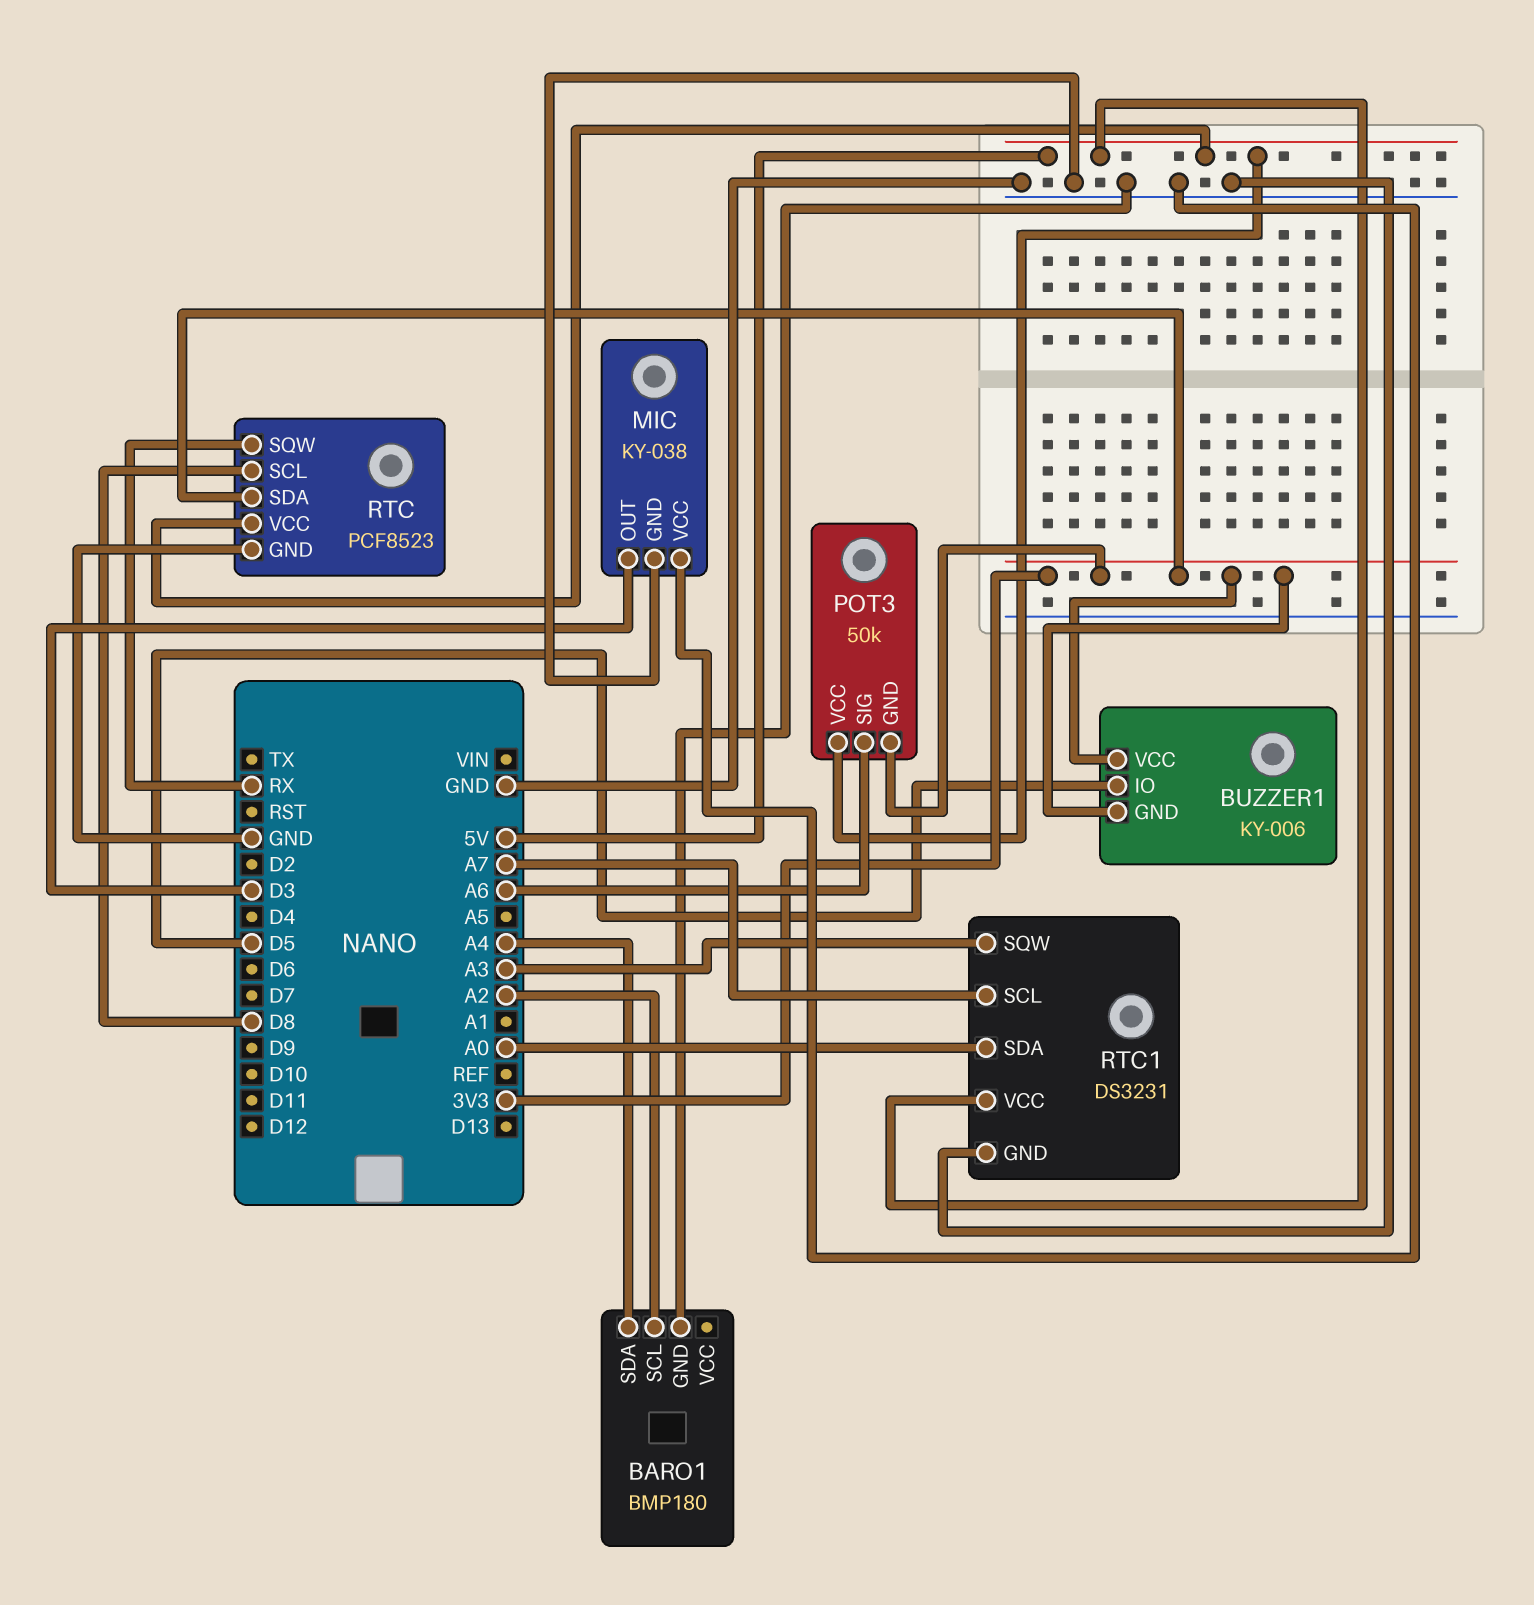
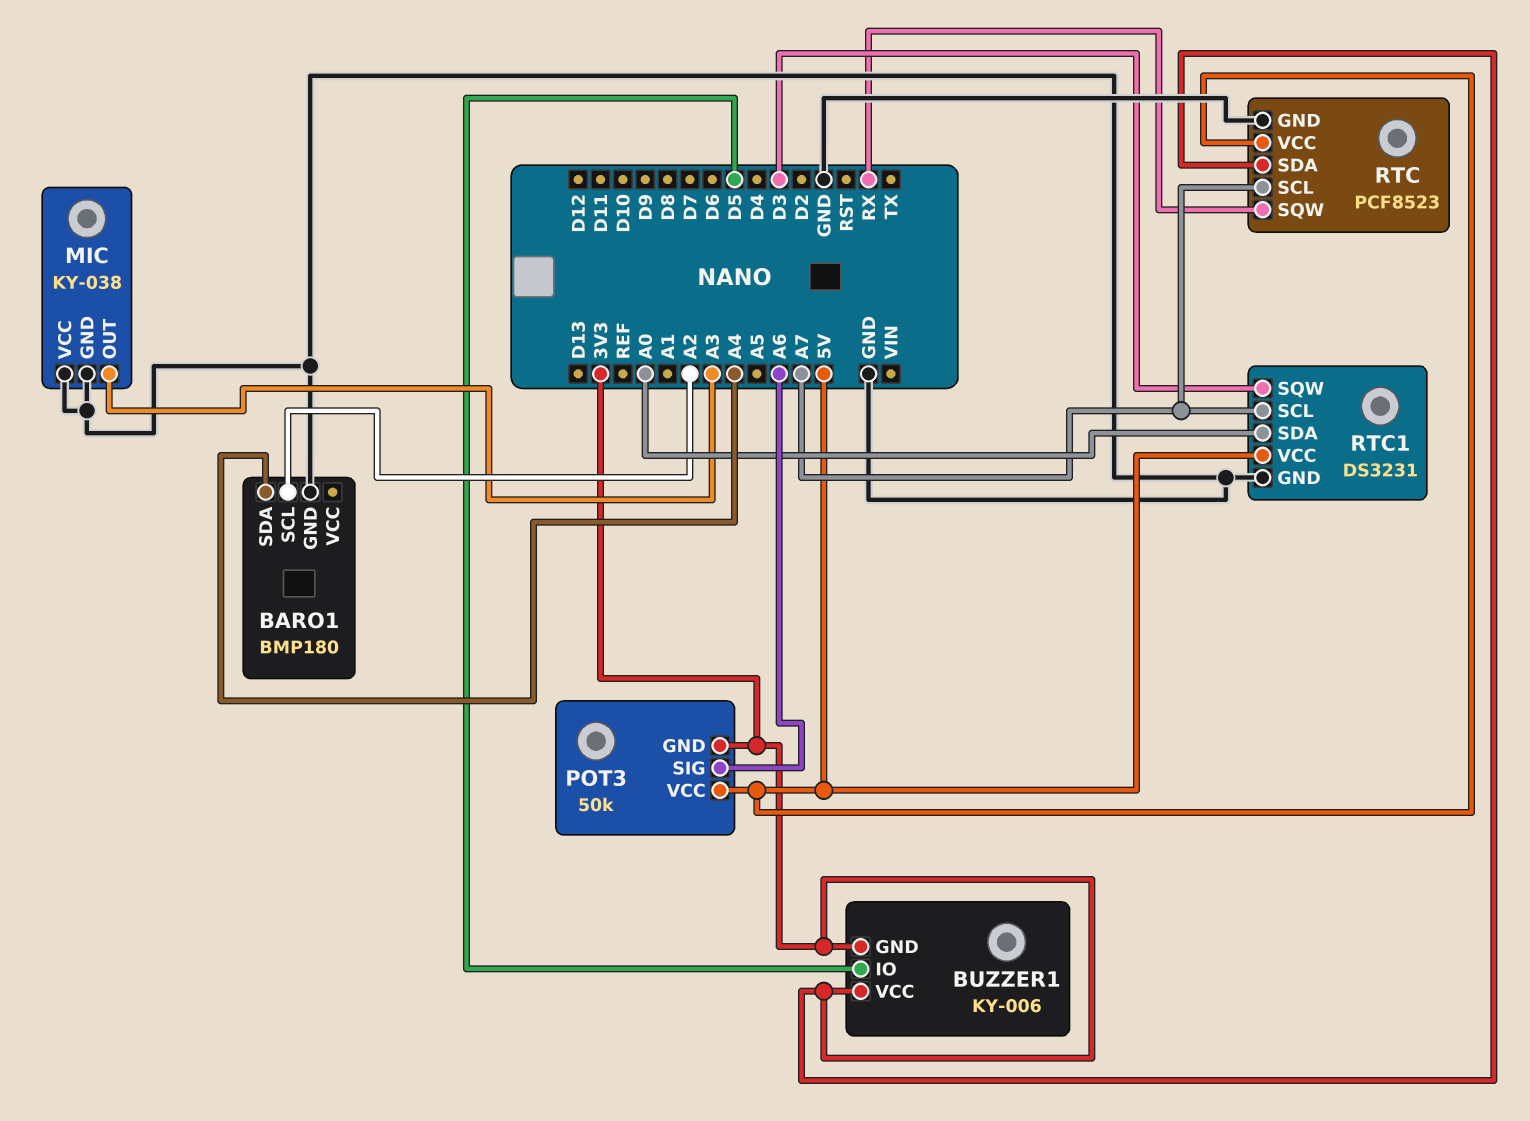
MIC pin OUT: D3 -> A3
RTC pin SCL: D8 -> A7
RTC1 pin SQW: A3 -> D3

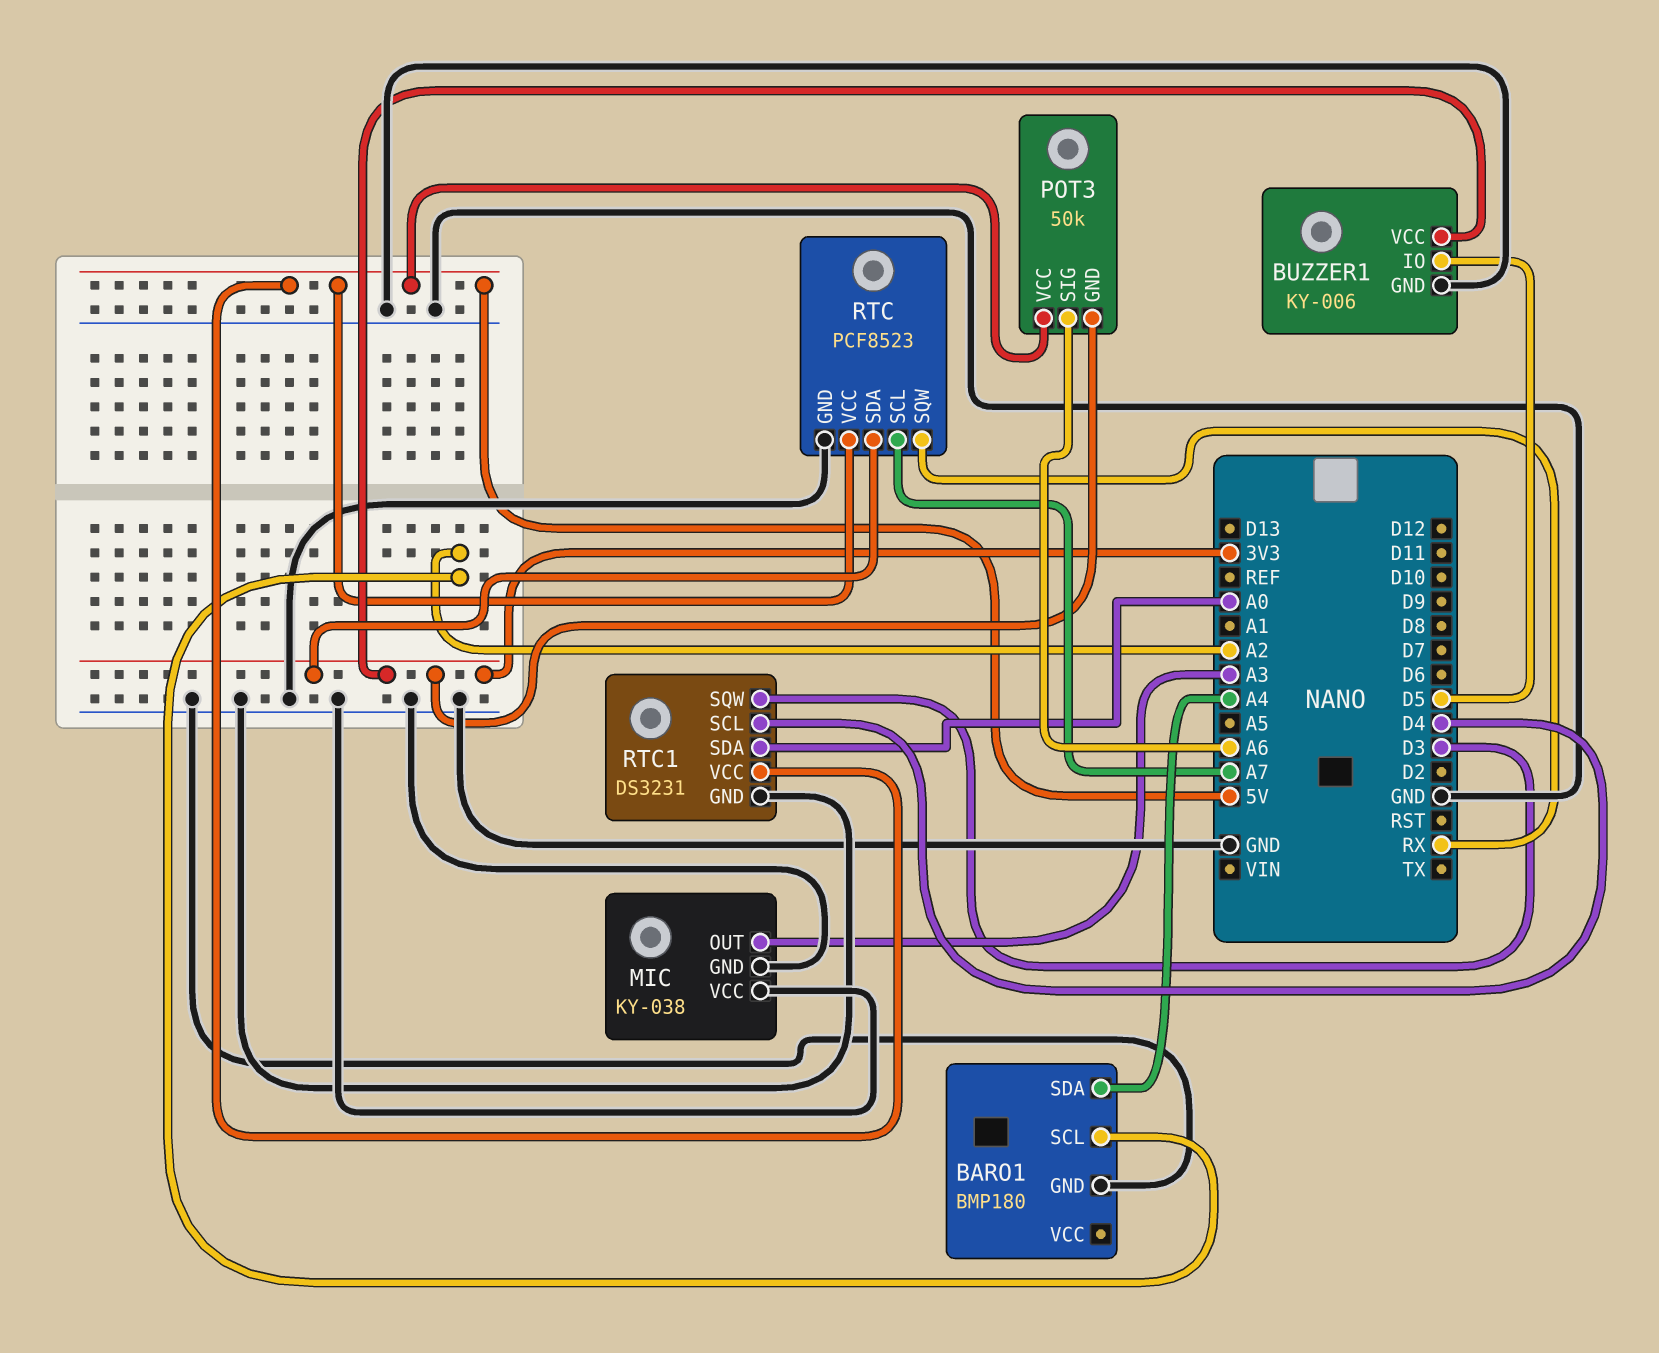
BUZZER1 pin GND: 3V3 -> GND
RTC1 pin SCL: A7 -> D4

